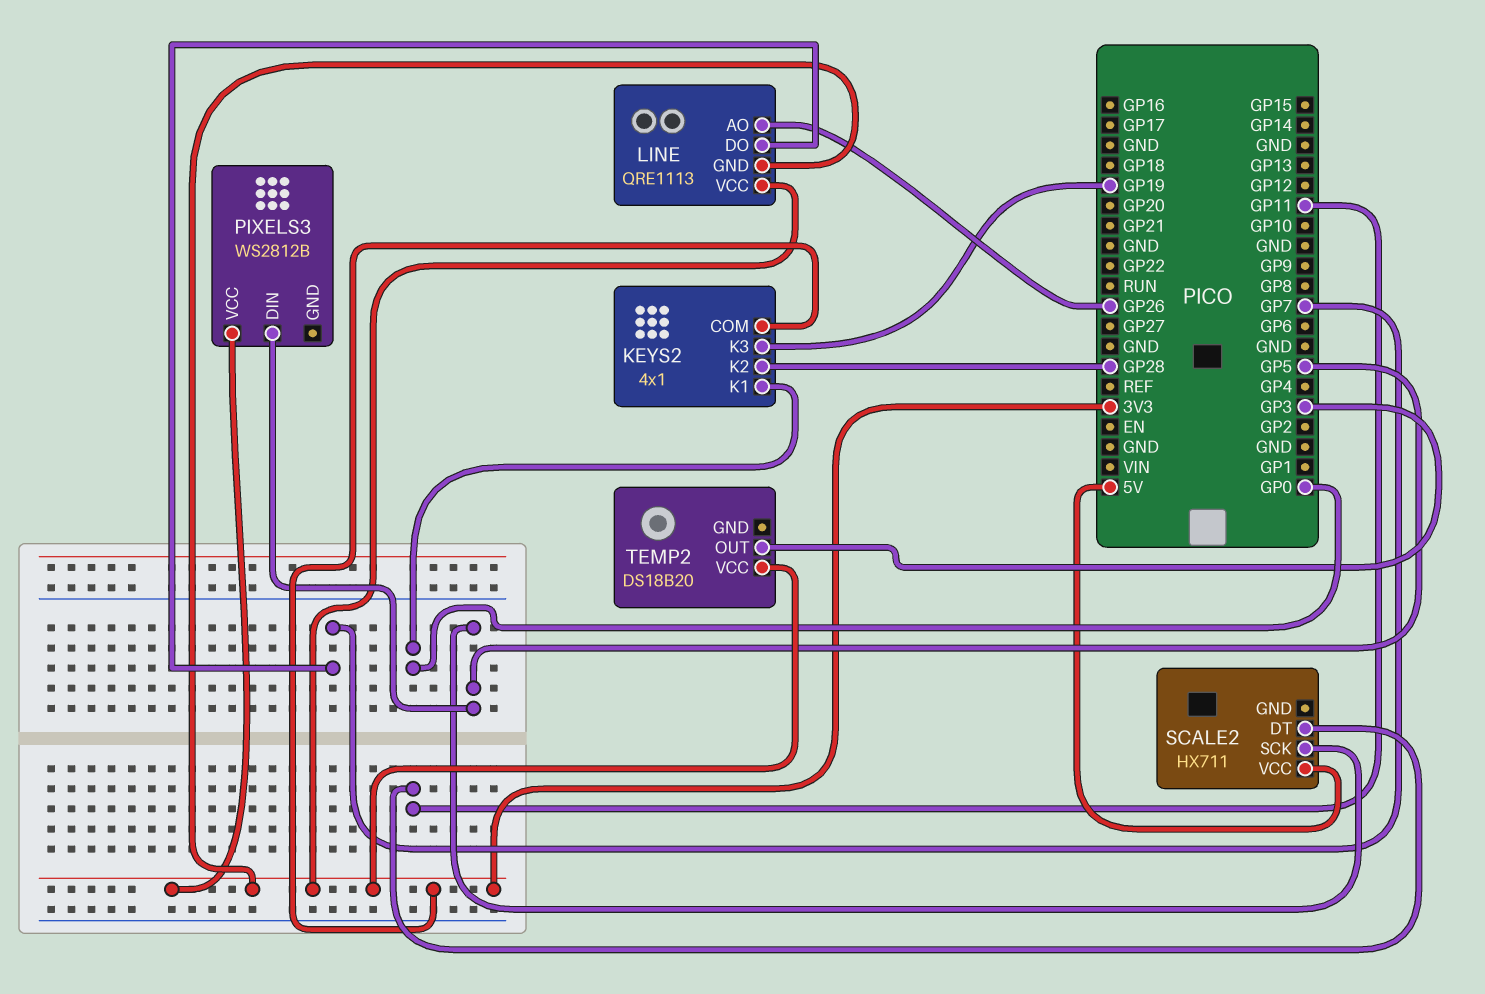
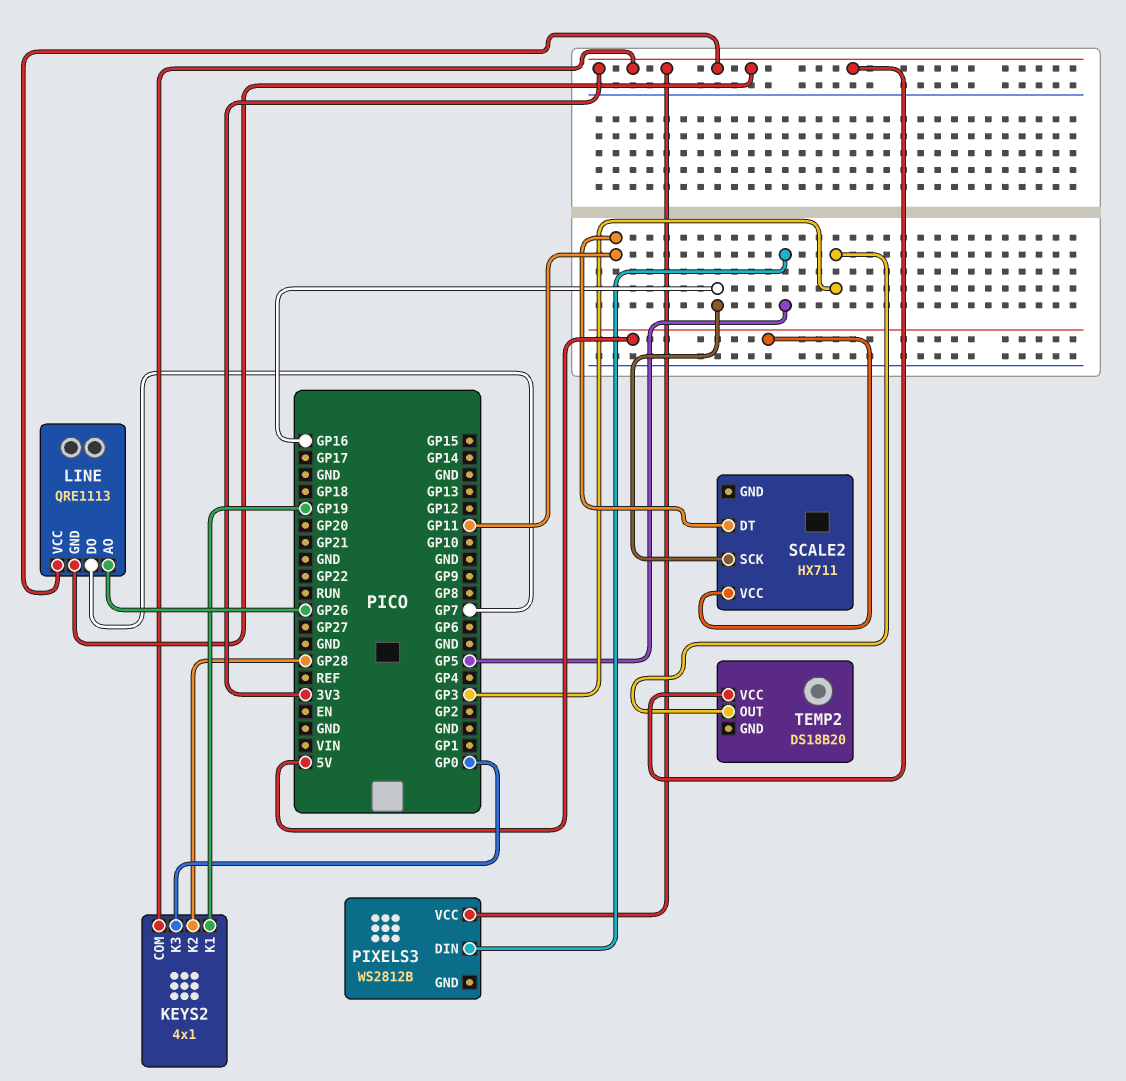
KEYS2 pin K1: GP0 -> GP19
KEYS2 pin K3: GP19 -> GP0
SCALE2 pin SCK: GP5 -> GP16

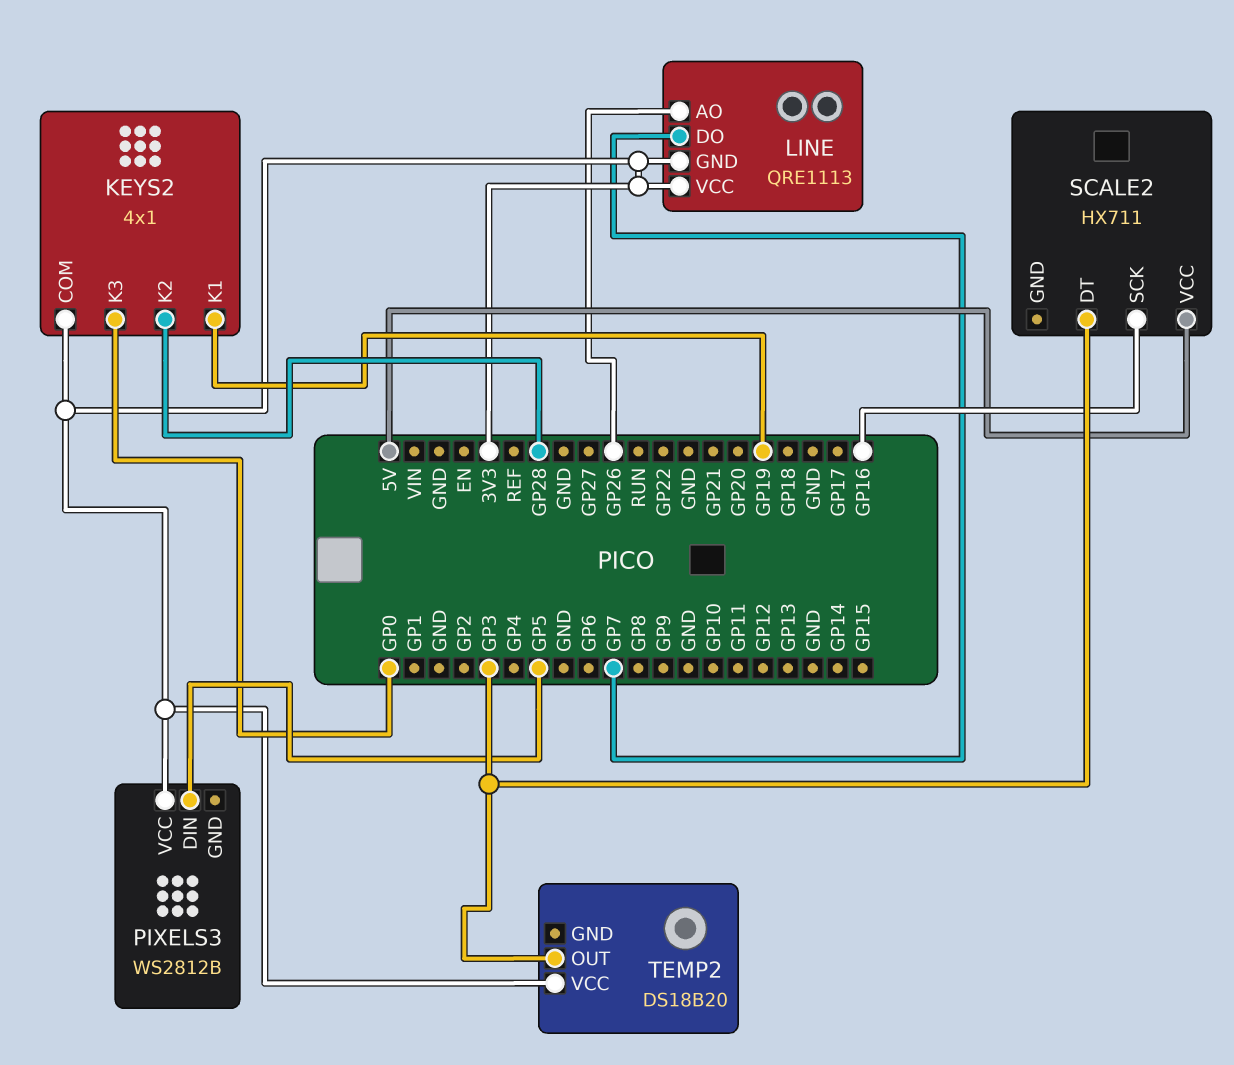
SCALE2 pin DT: GP11 -> GP3

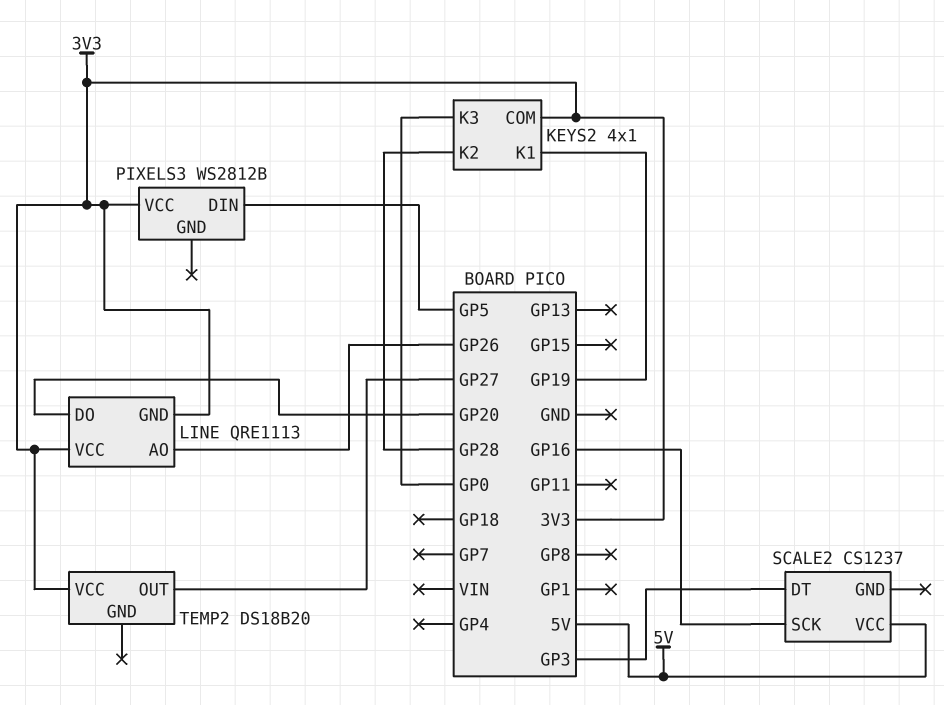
LINE pin DO: GP7 -> GP20
SCALE2: HX711 -> CS1237
TEMP2 pin OUT: GP3 -> GP27

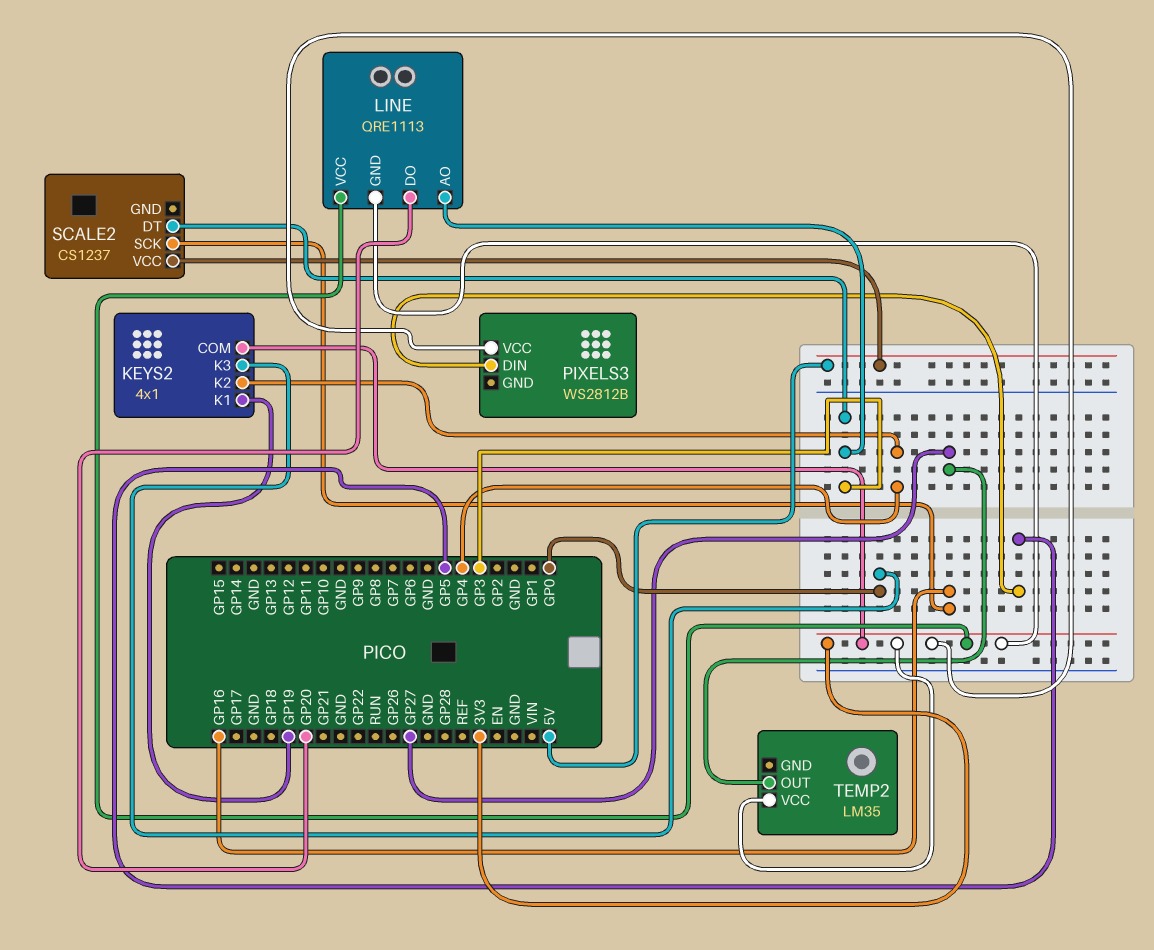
KEYS2 pin K2: GP28 -> GP4
LINE pin AO: GP26 -> GP3
TEMP2: DS18B20 -> LM35

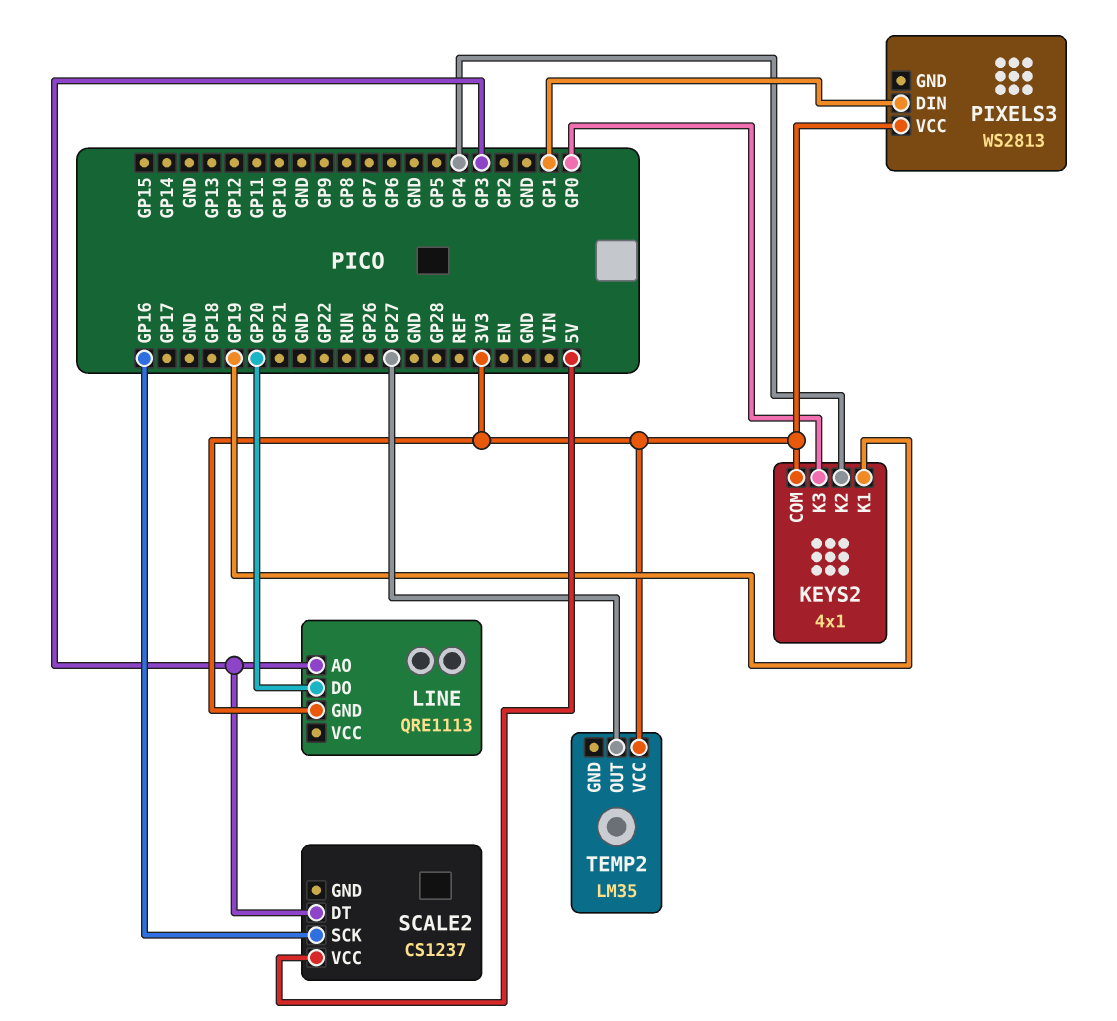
LINE pin VCC: 3V3 -> none
PIXELS3: WS2812B -> WS2813
PIXELS3 pin DIN: GP5 -> GP1

